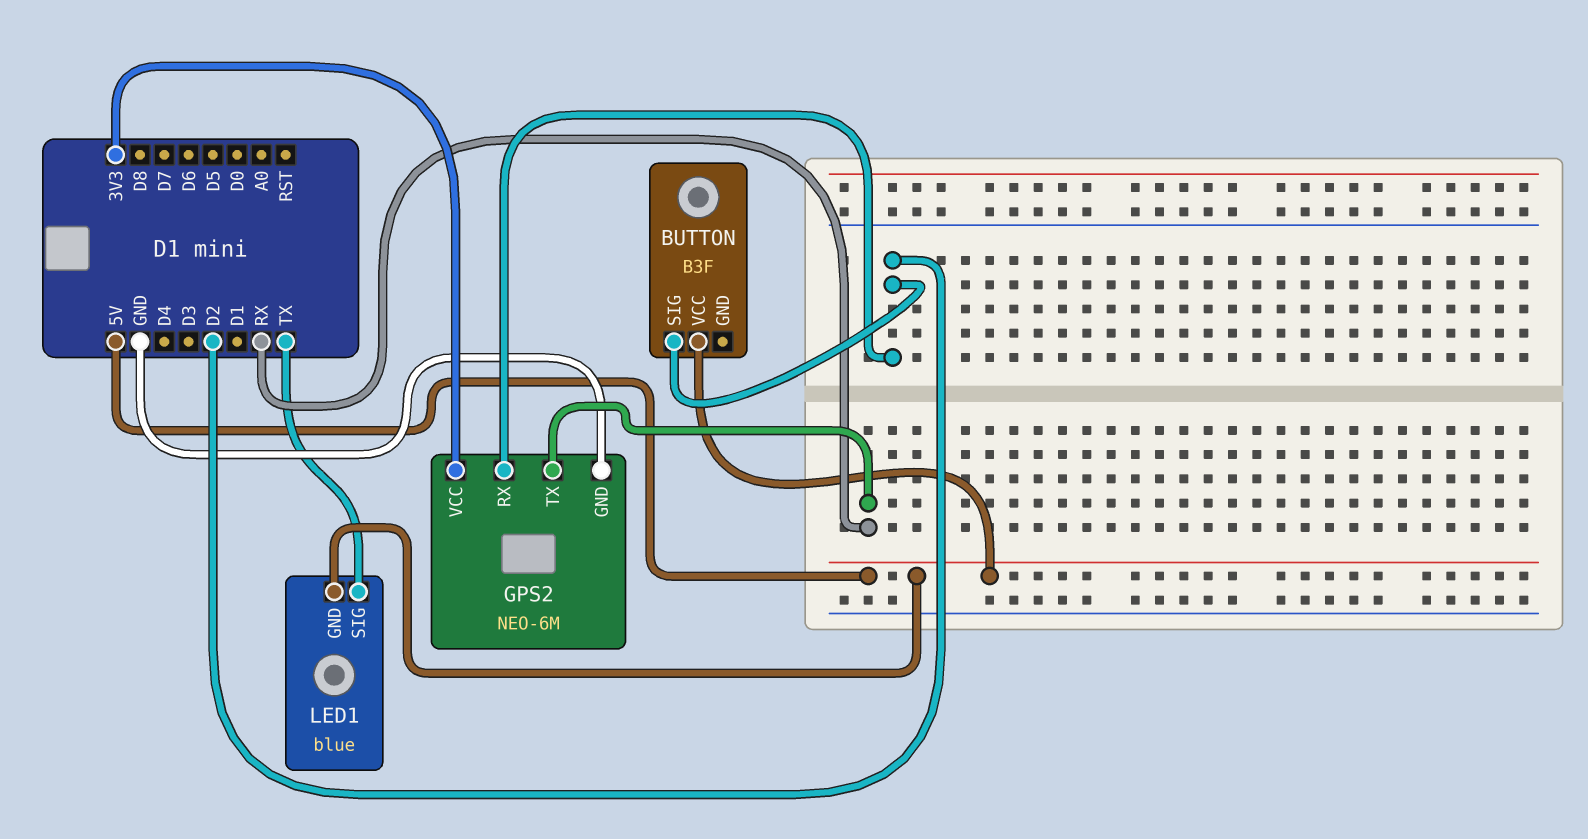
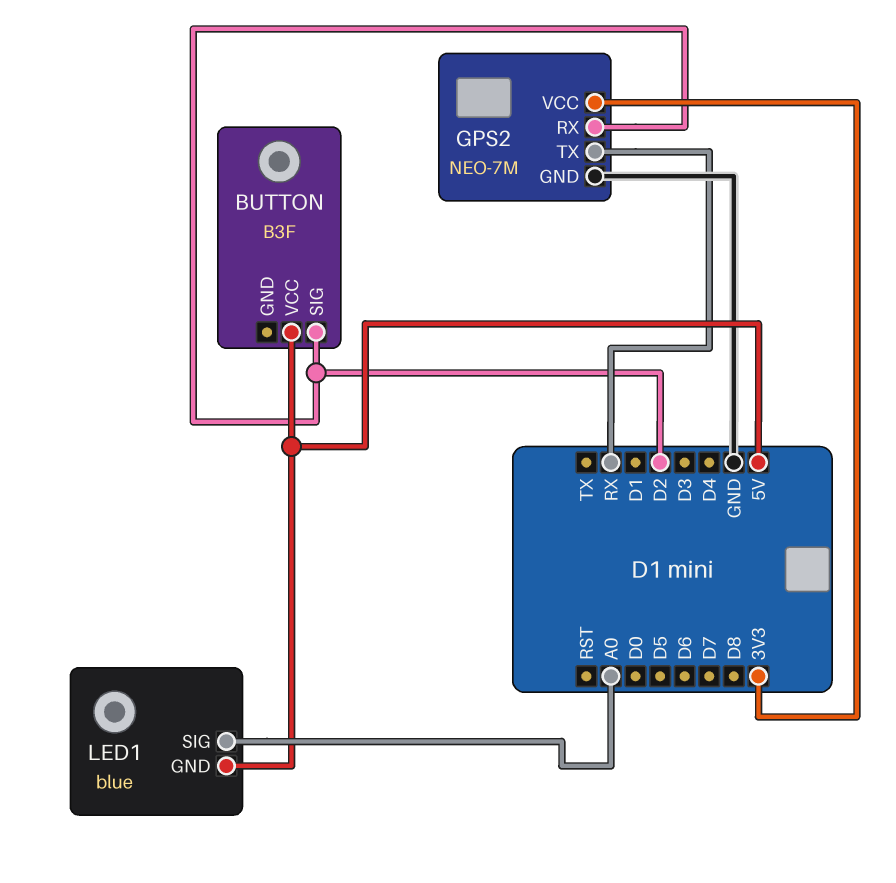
GPS2: NEO-6M -> NEO-7M
LED1 pin SIG: TX -> A0

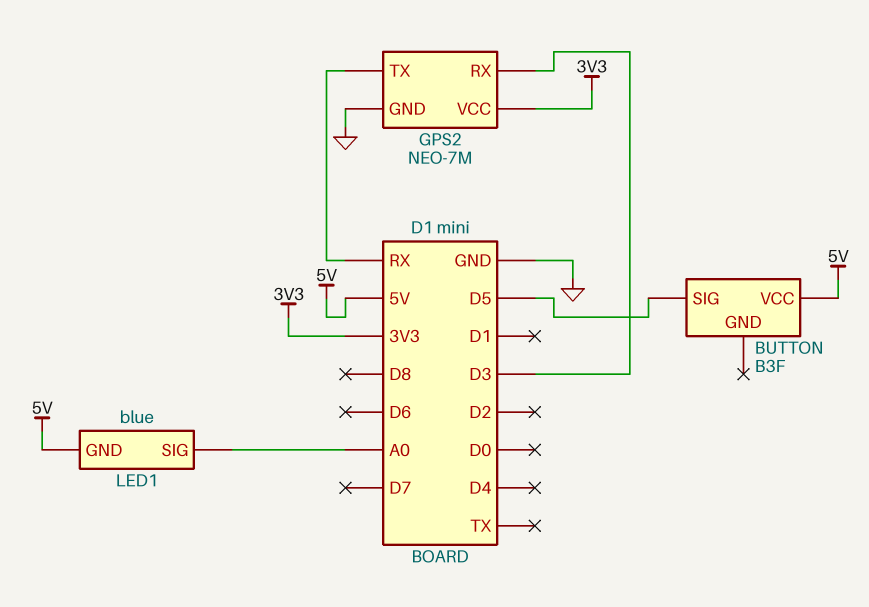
BUTTON pin SIG: D2 -> D5
GPS2 pin RX: D2 -> D3

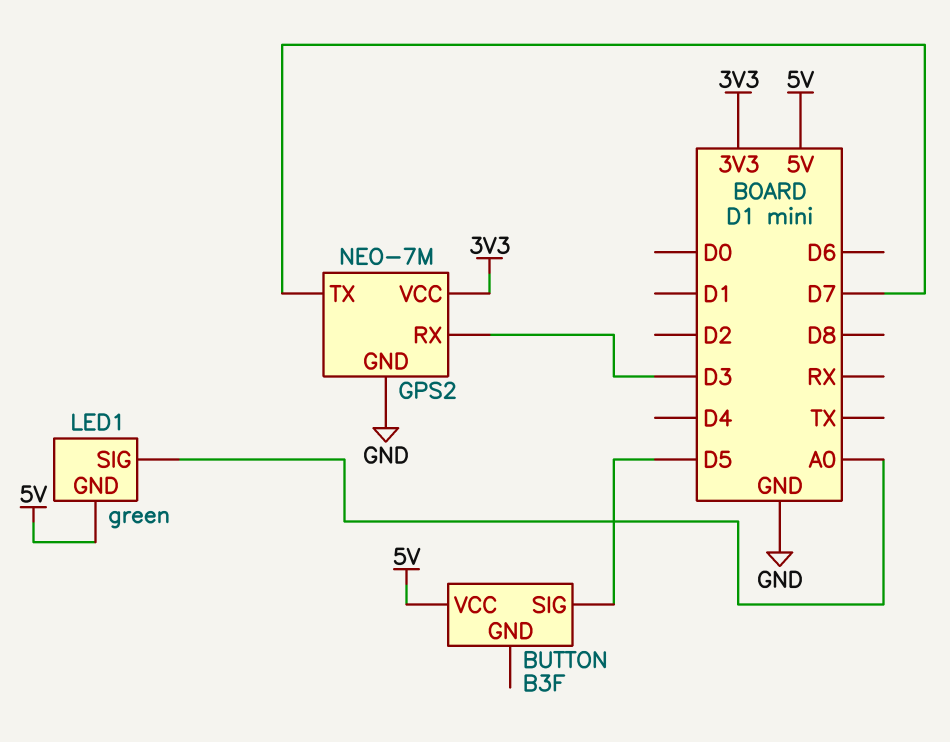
GPS2 pin TX: RX -> D7
LED1: blue -> green

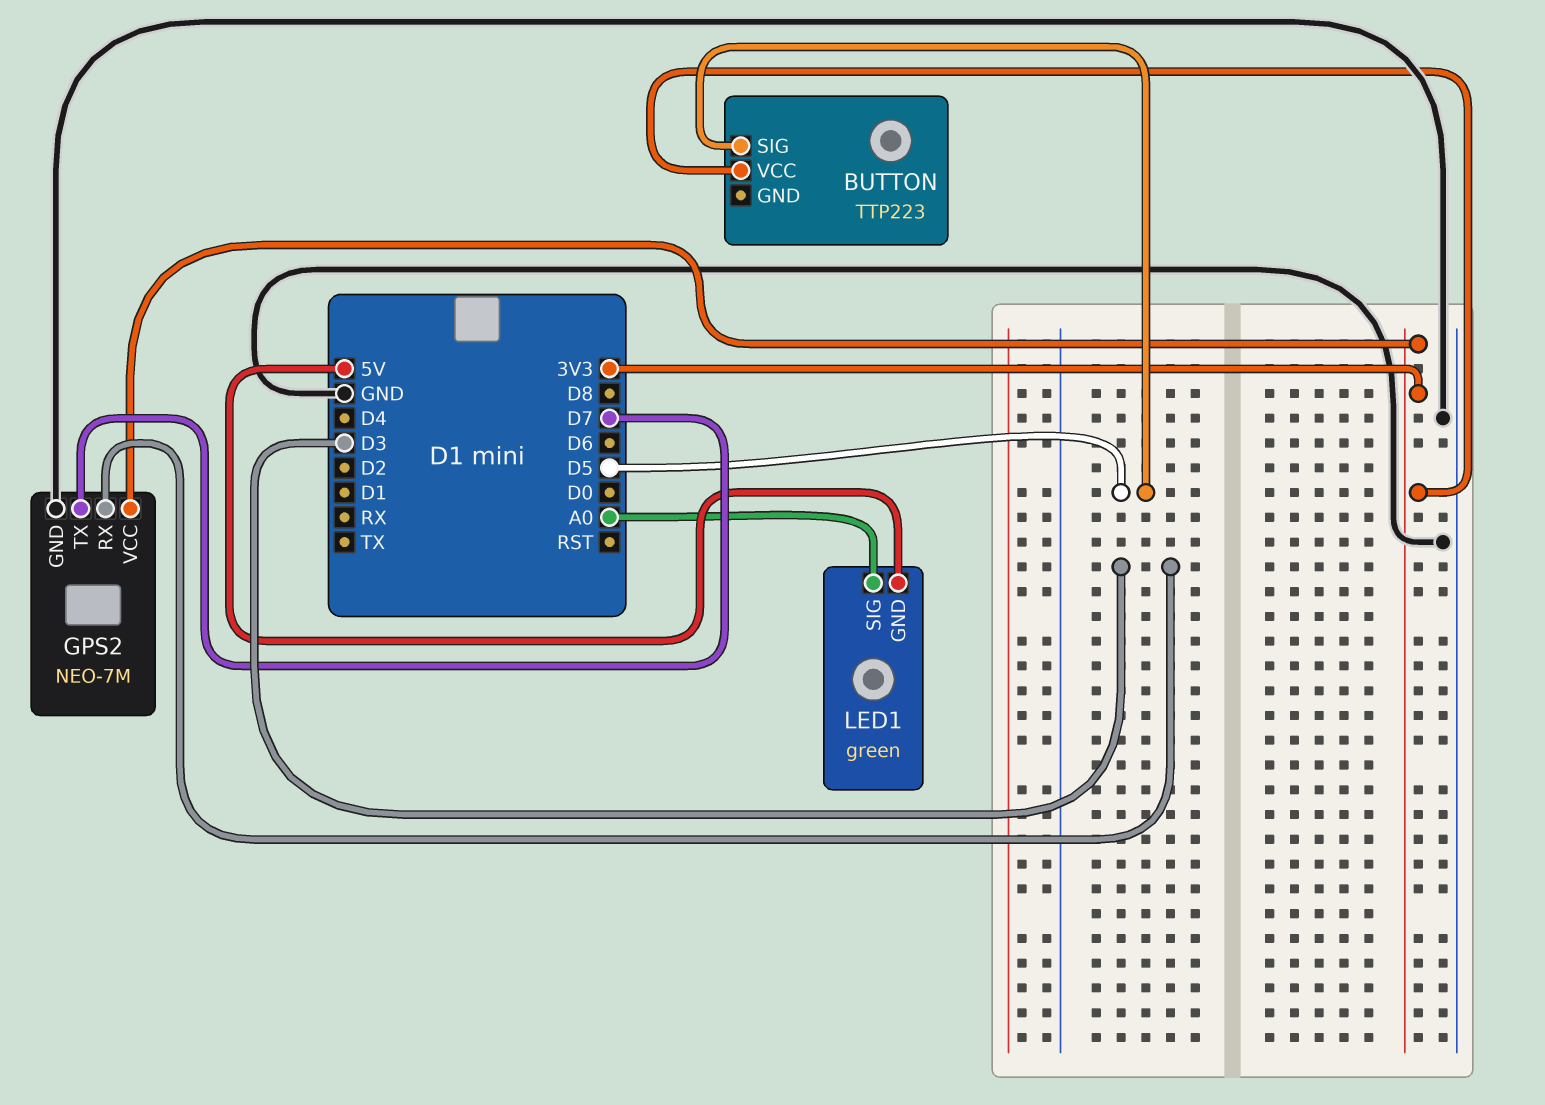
BUTTON: B3F -> TTP223
BUTTON pin VCC: 5V -> 3V3

